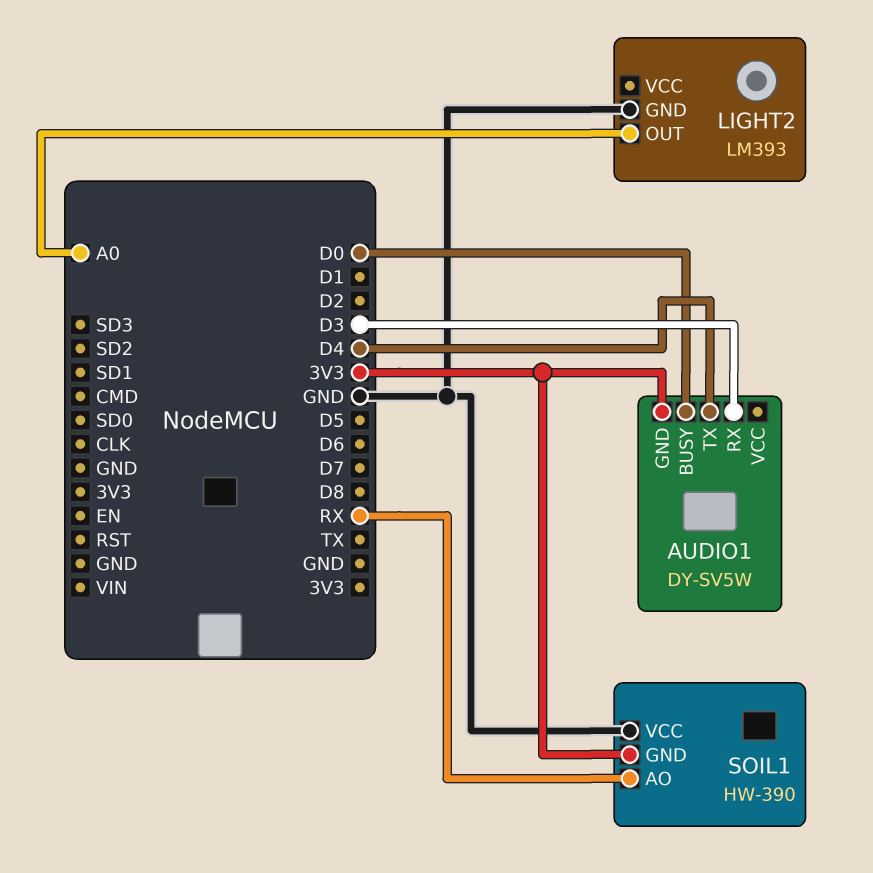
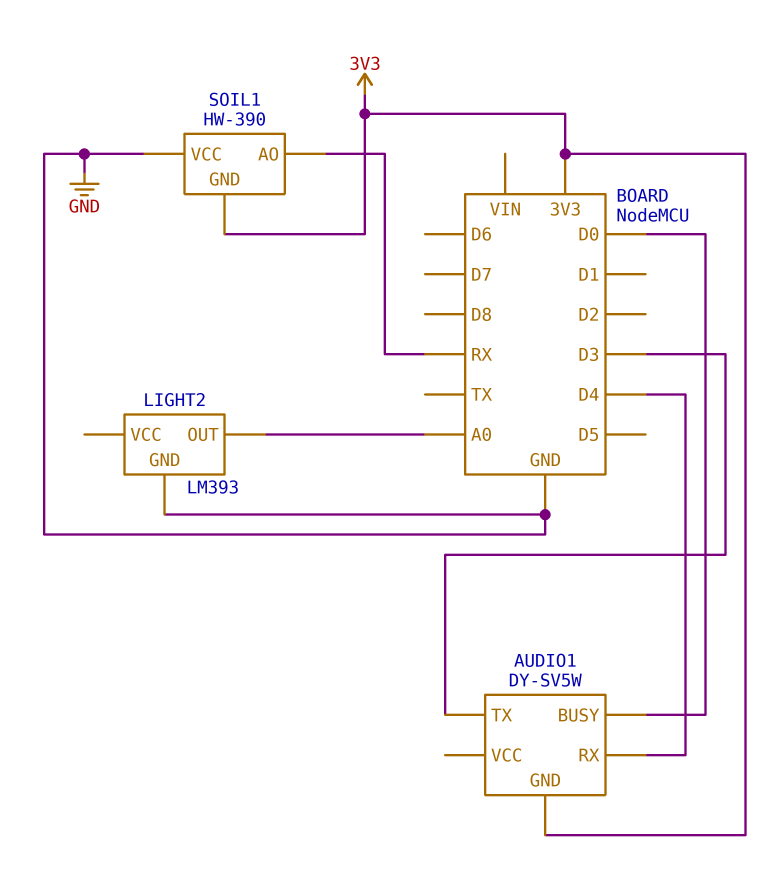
AUDIO1 pin RX: D3 -> D4
AUDIO1 pin TX: D4 -> D3

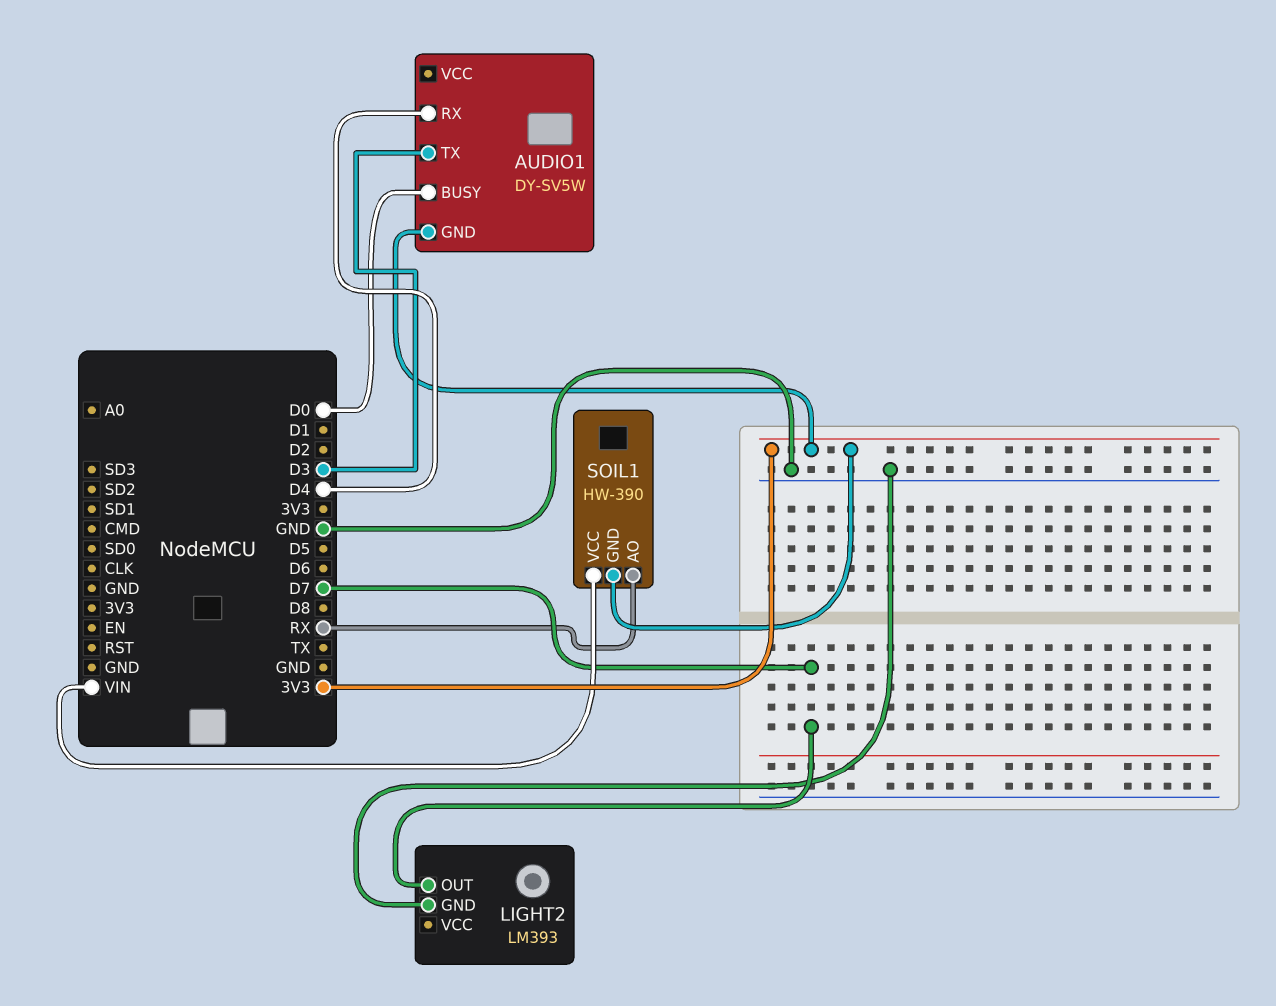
LIGHT2 pin OUT: A0 -> D7
SOIL1 pin VCC: GND -> VIN

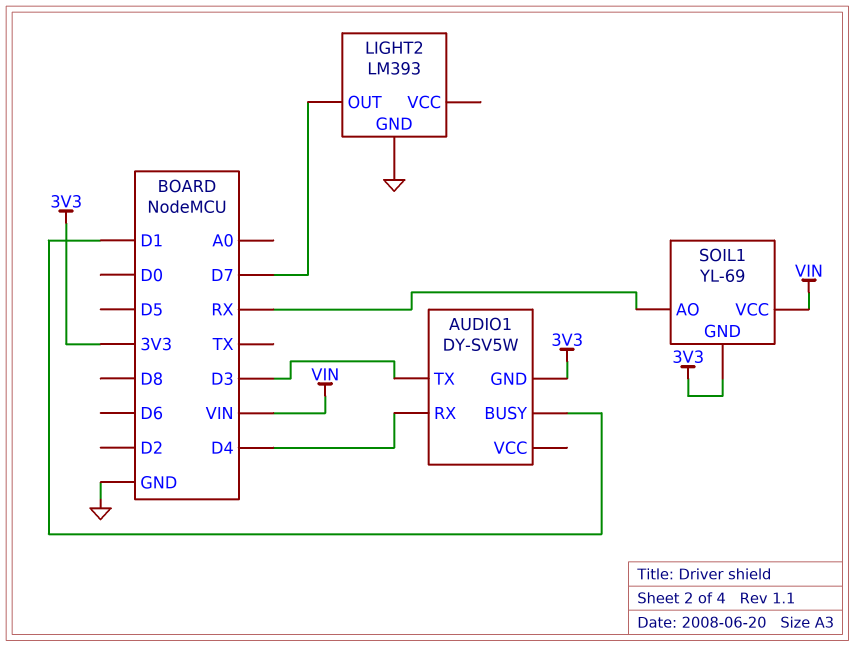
AUDIO1 pin BUSY: D0 -> D1
SOIL1: HW-390 -> YL-69

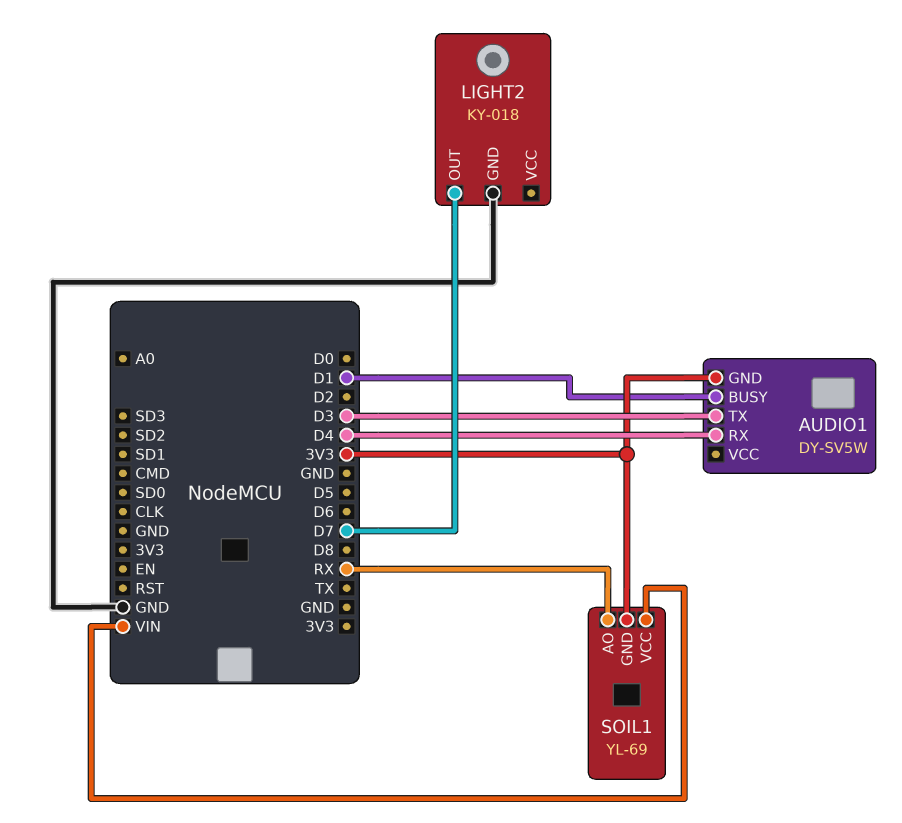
LIGHT2: LM393 -> KY-018

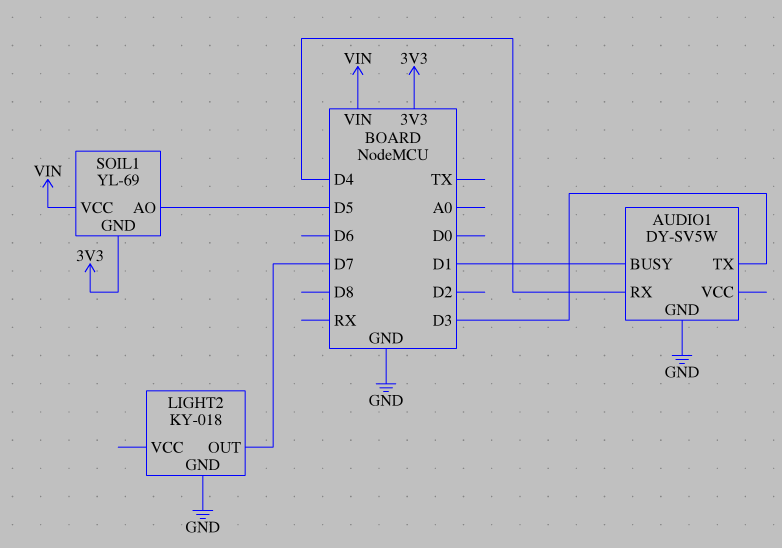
AUDIO1 pin GND: 3V3 -> GND
SOIL1 pin AO: RX -> D5

